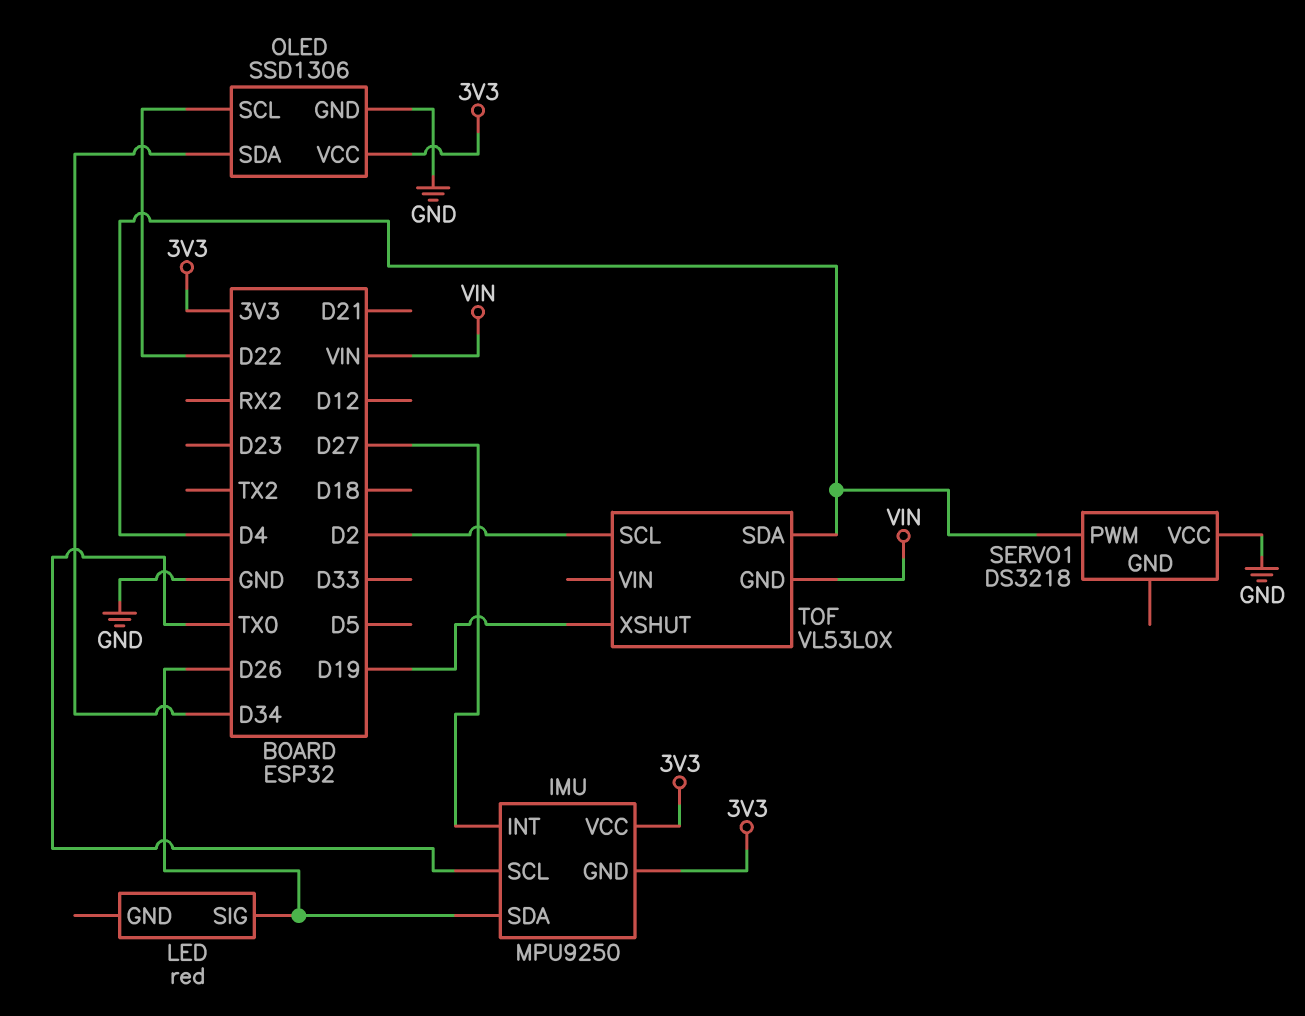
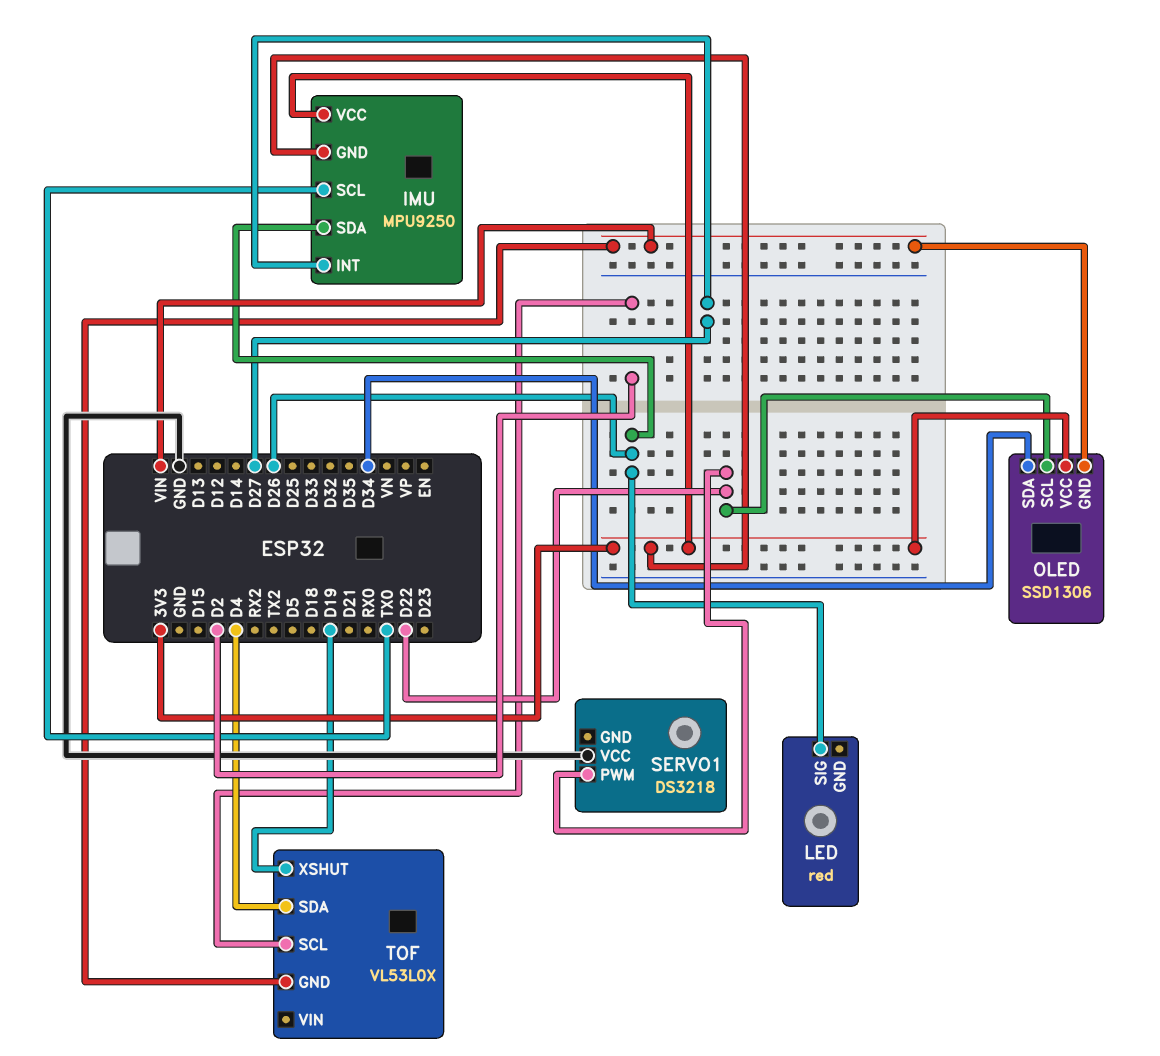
OLED pin GND: GND -> VIN
SERVO1 pin PWM: D4 -> D22

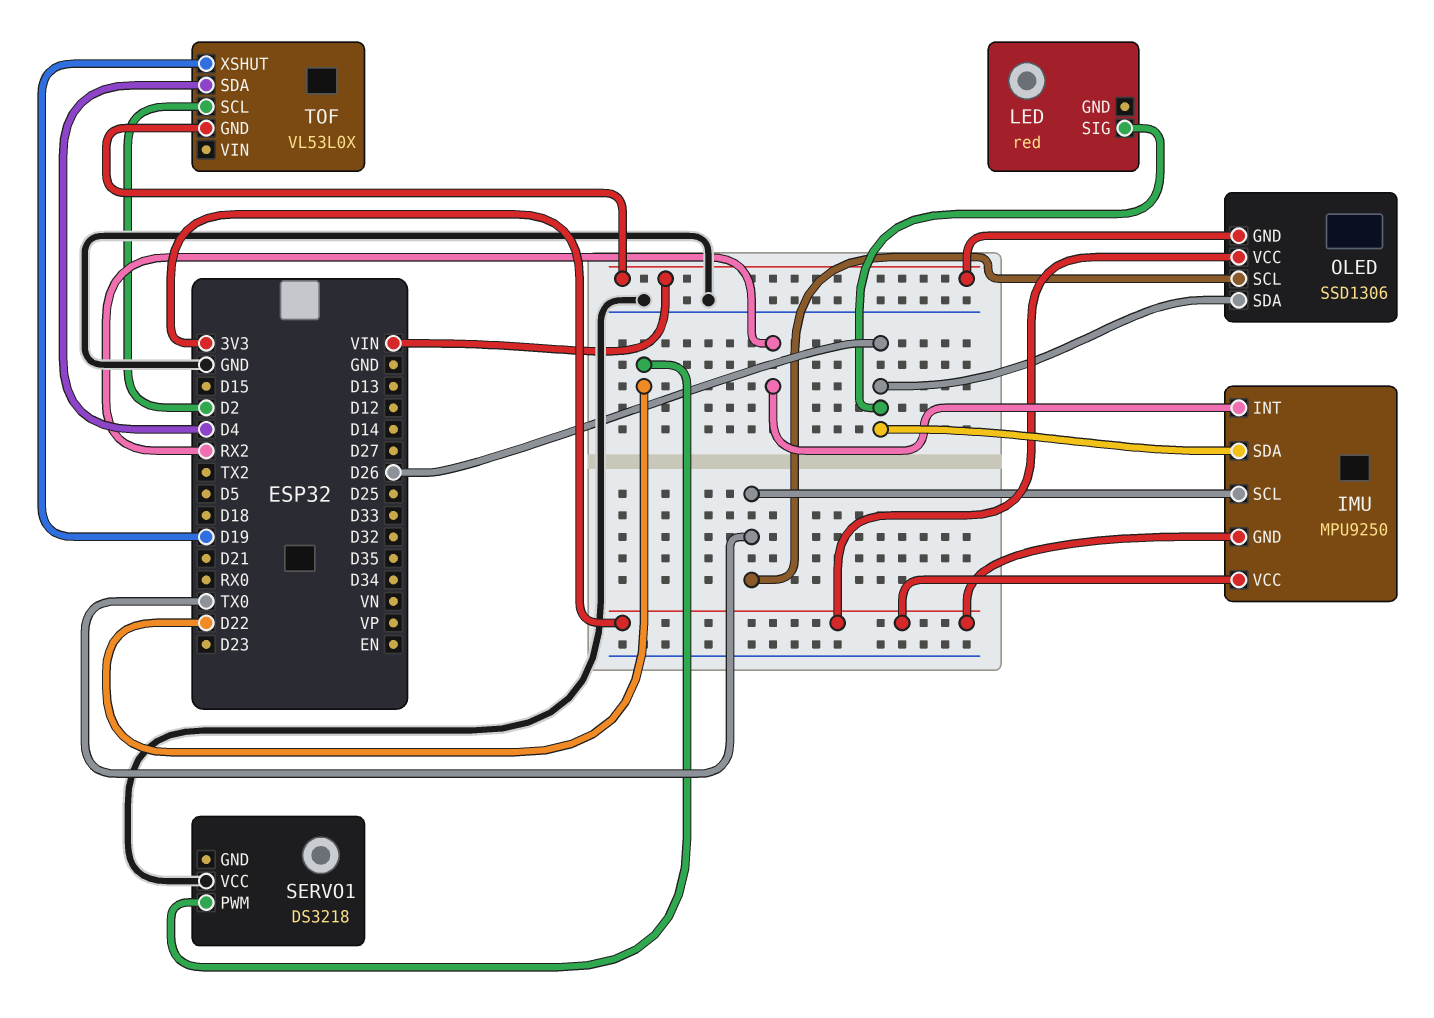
IMU pin INT: D27 -> RX2
OLED pin SCL: D22 -> TX0
OLED pin SDA: D34 -> D26

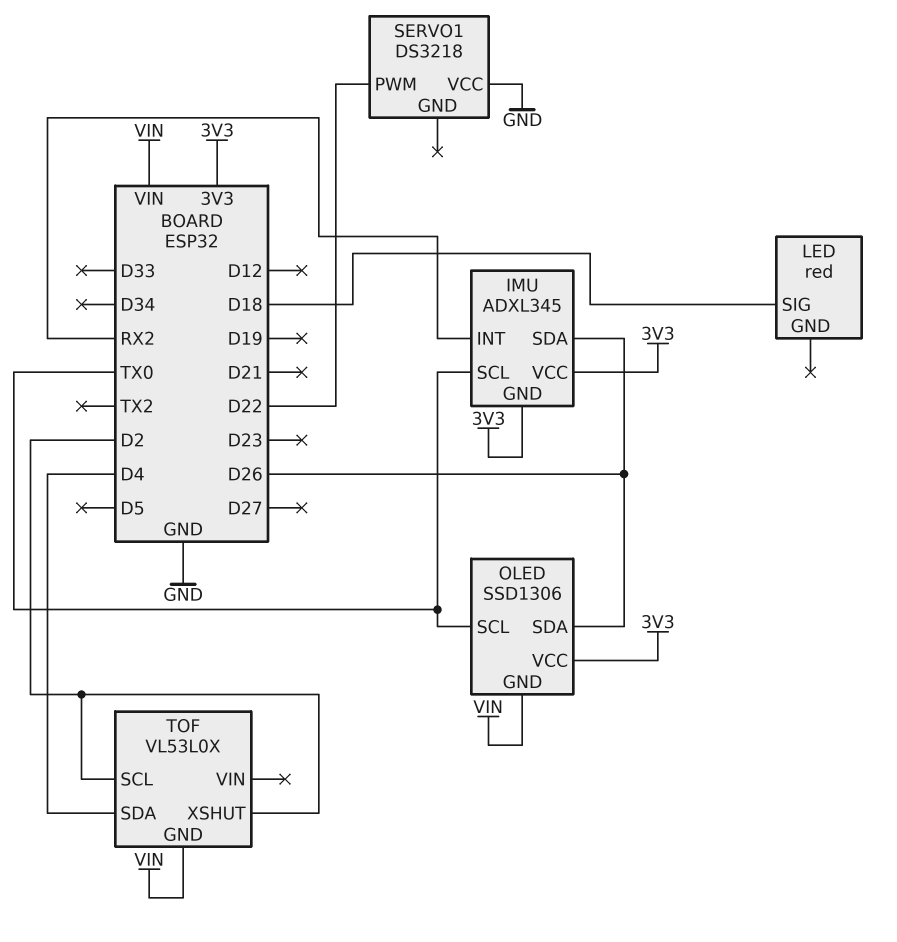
IMU: MPU9250 -> ADXL345
LED pin SIG: D26 -> D18
TOF pin XSHUT: D19 -> D2

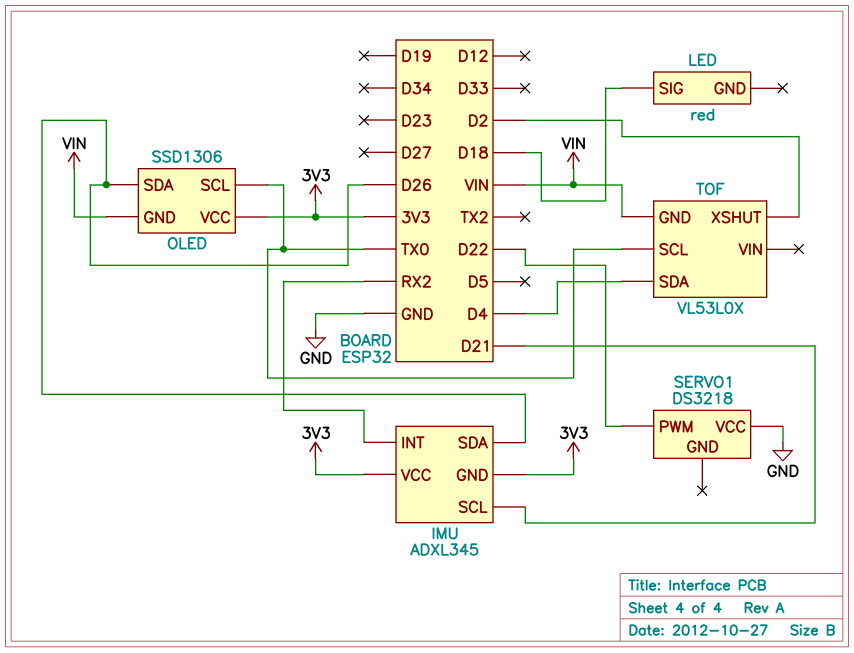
IMU pin SCL: TX0 -> D21
TOF pin SCL: D2 -> TX0

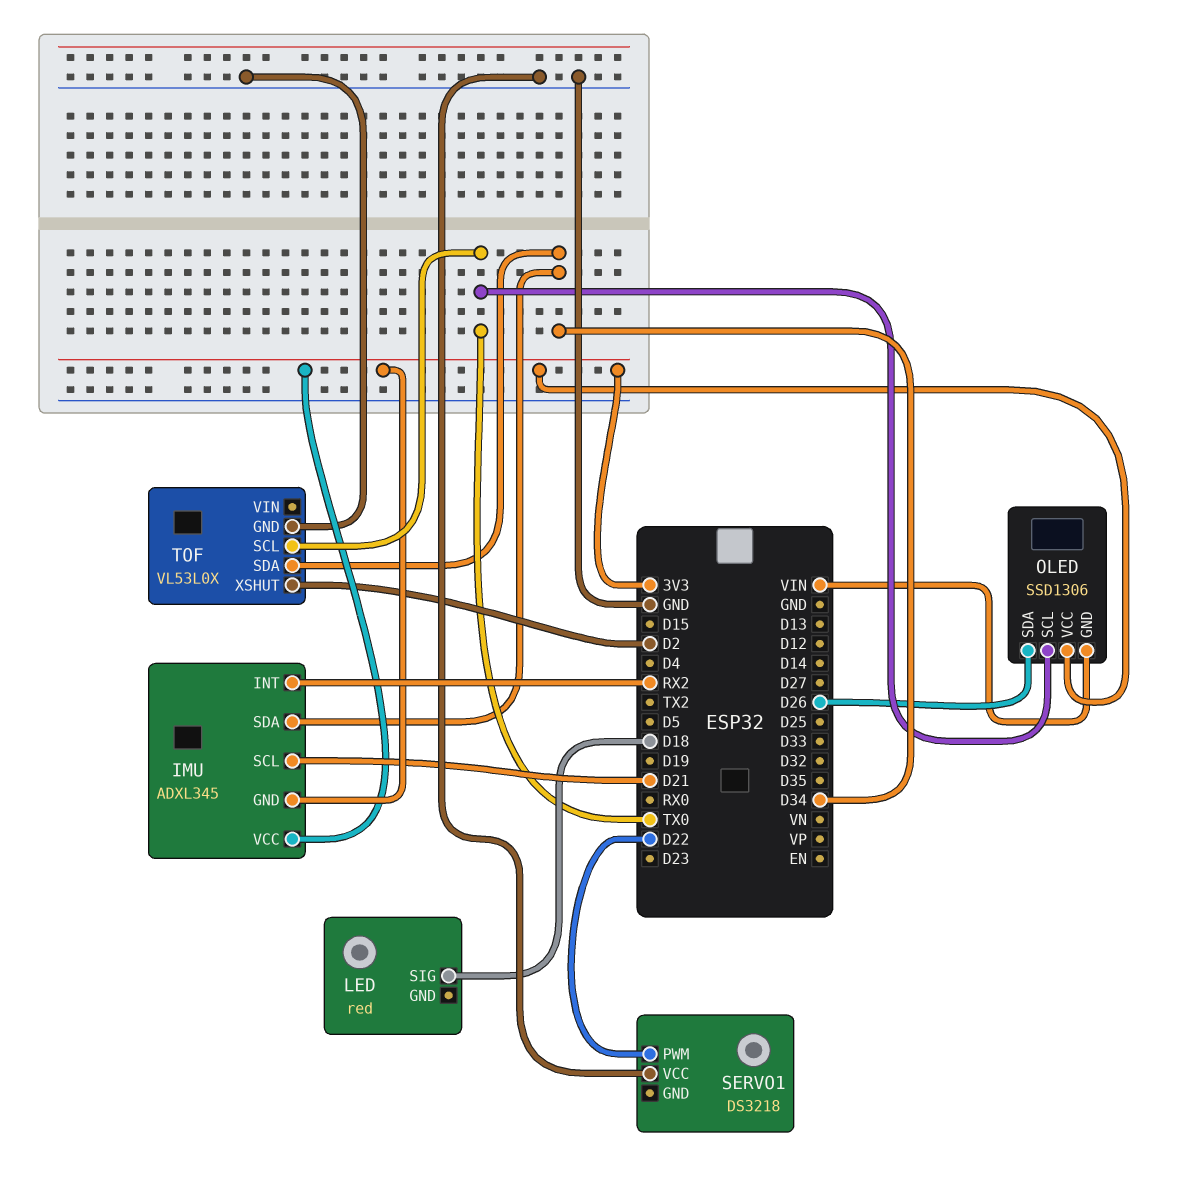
IMU pin SDA: D26 -> D34
TOF pin GND: VIN -> GND
TOF pin SDA: D4 -> D34

